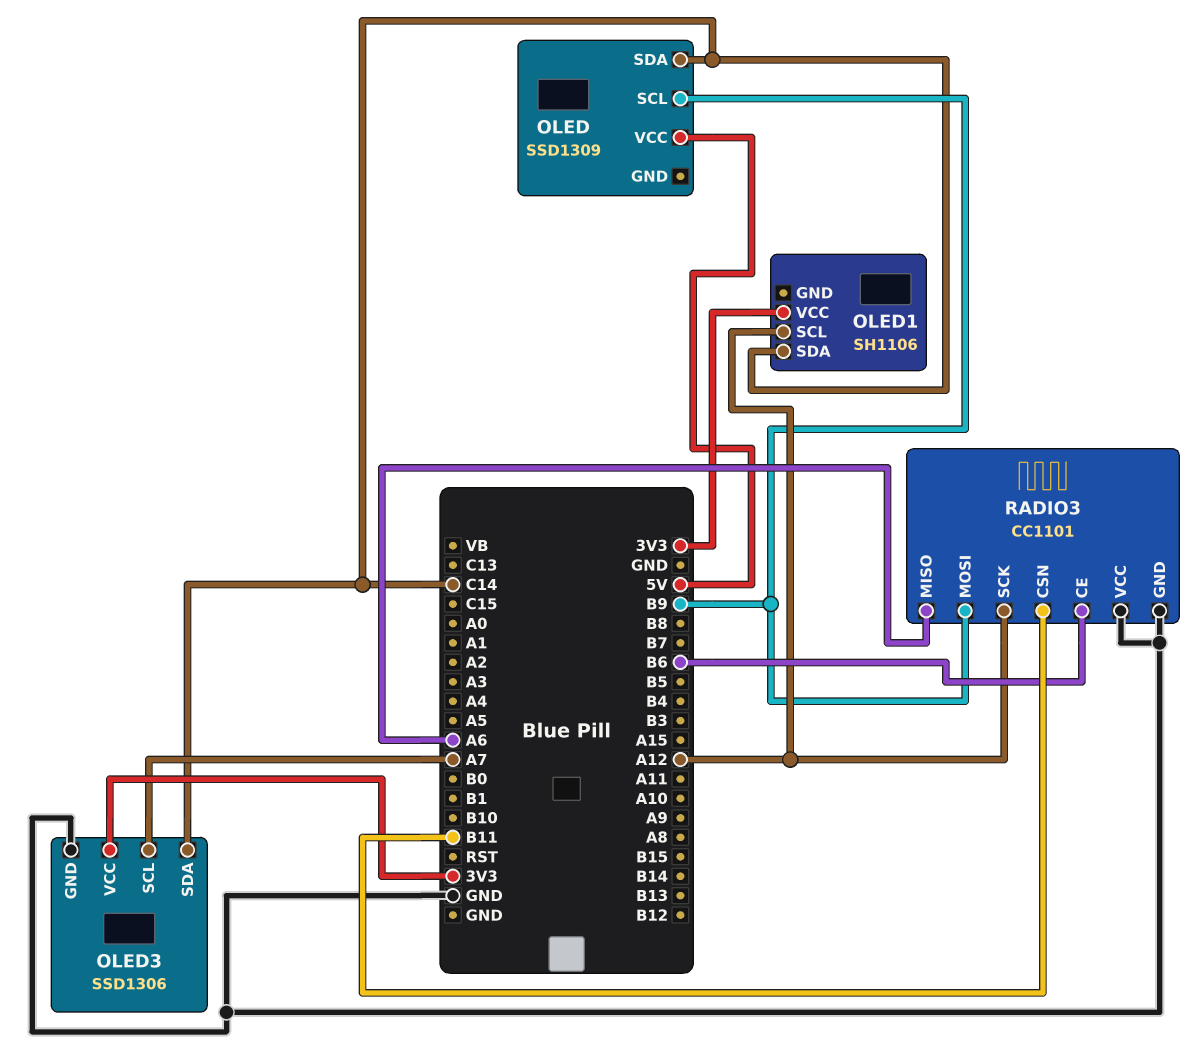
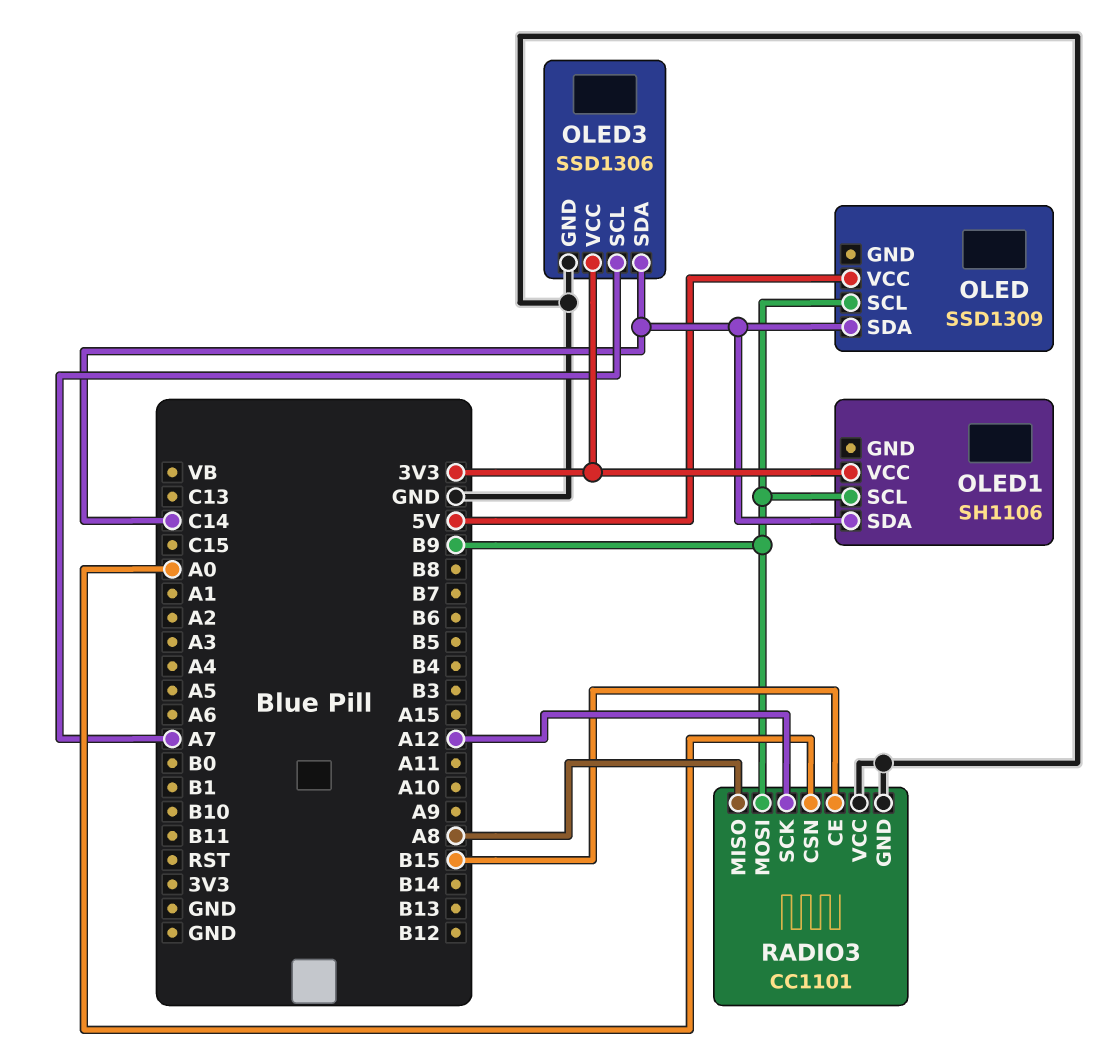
OLED1 pin SCL: A12 -> B9
RADIO3 pin CE: B6 -> B15
RADIO3 pin CSN: B11 -> A0
RADIO3 pin MISO: A6 -> A8

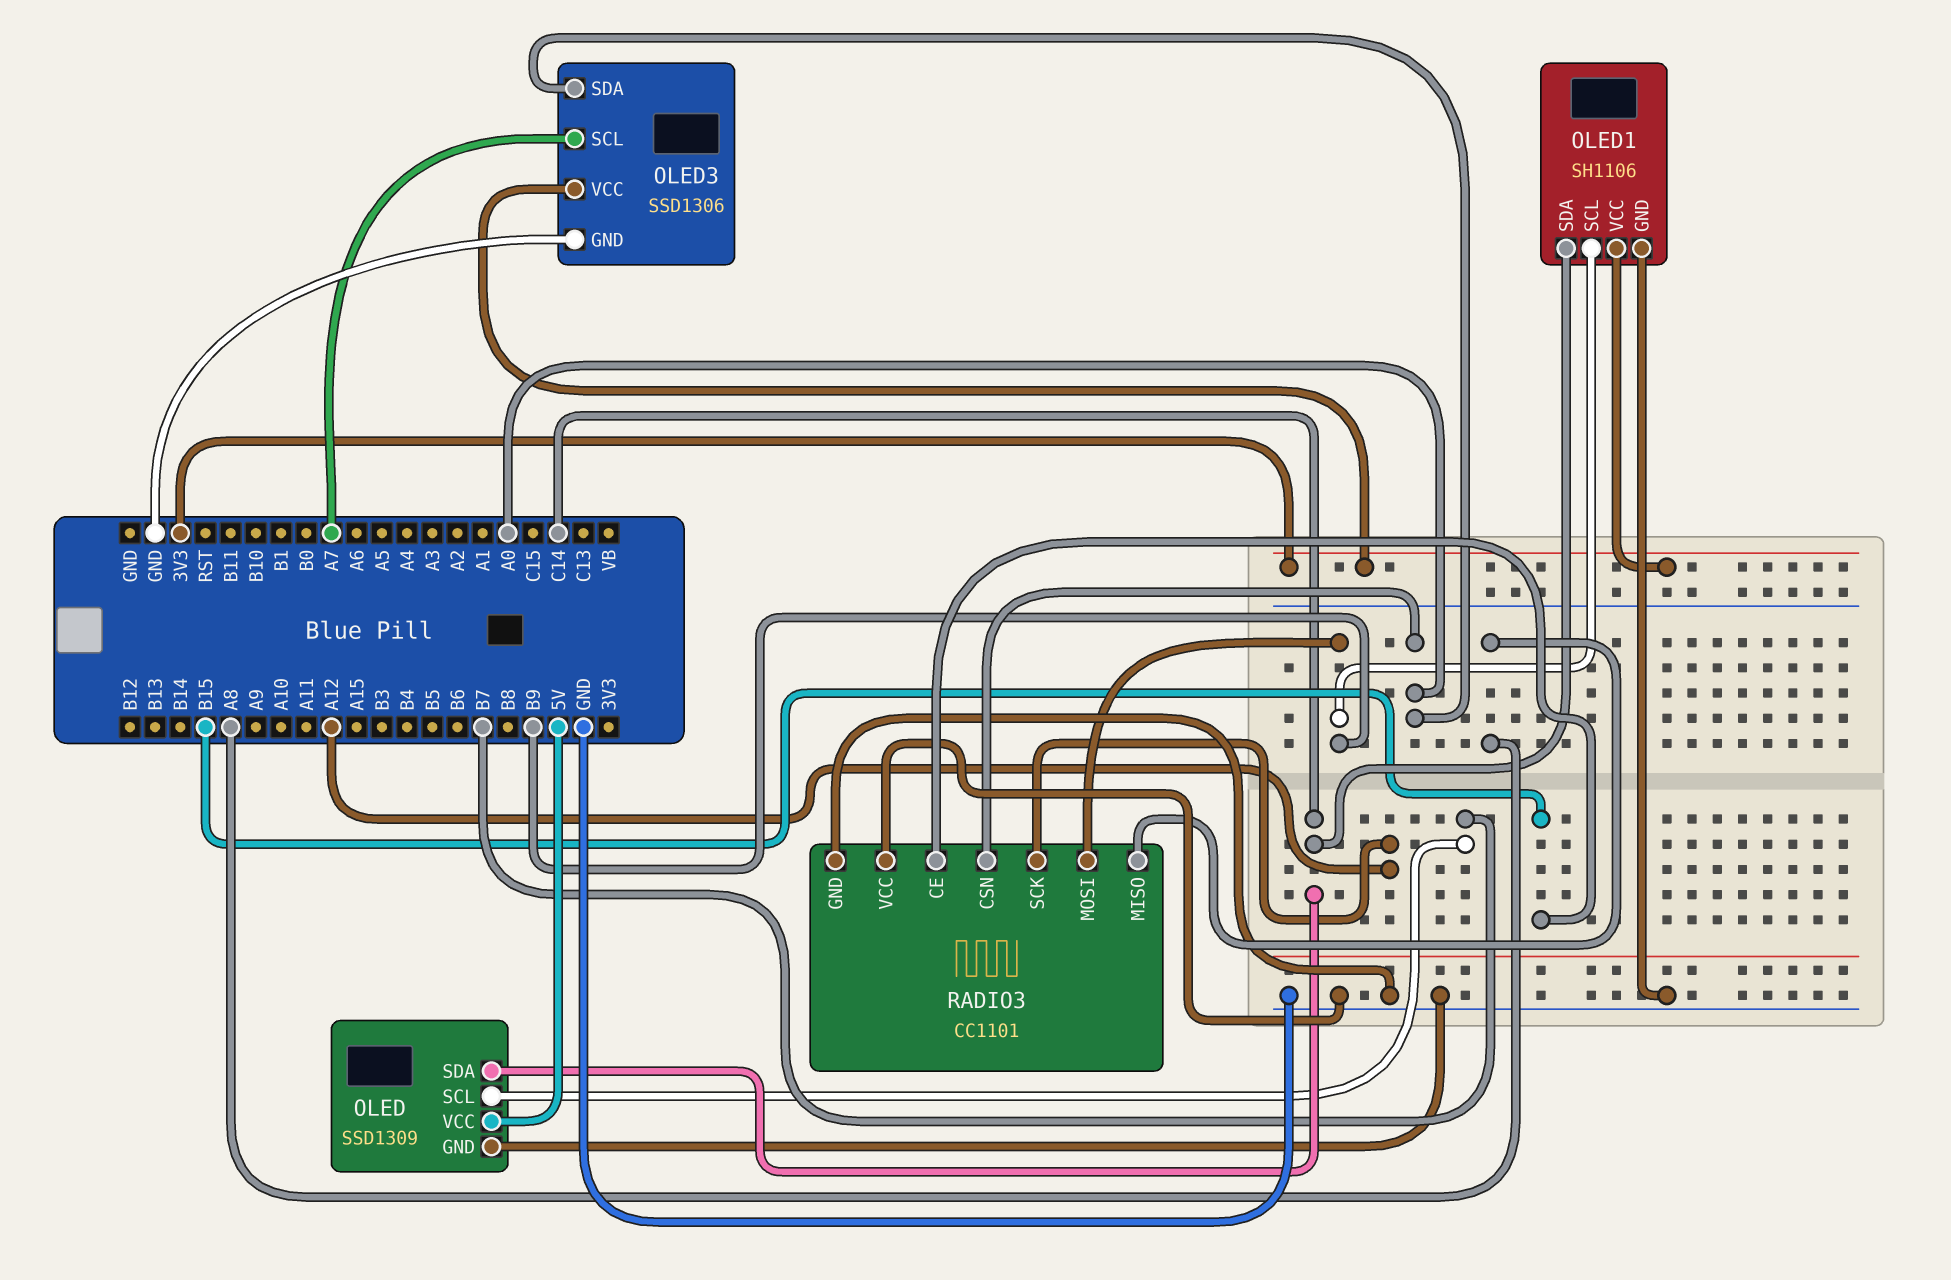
OLED pin GND: none -> GND
OLED pin SCL: B9 -> B7
OLED1 pin GND: none -> GND
OLED3 pin SDA: C14 -> A0

